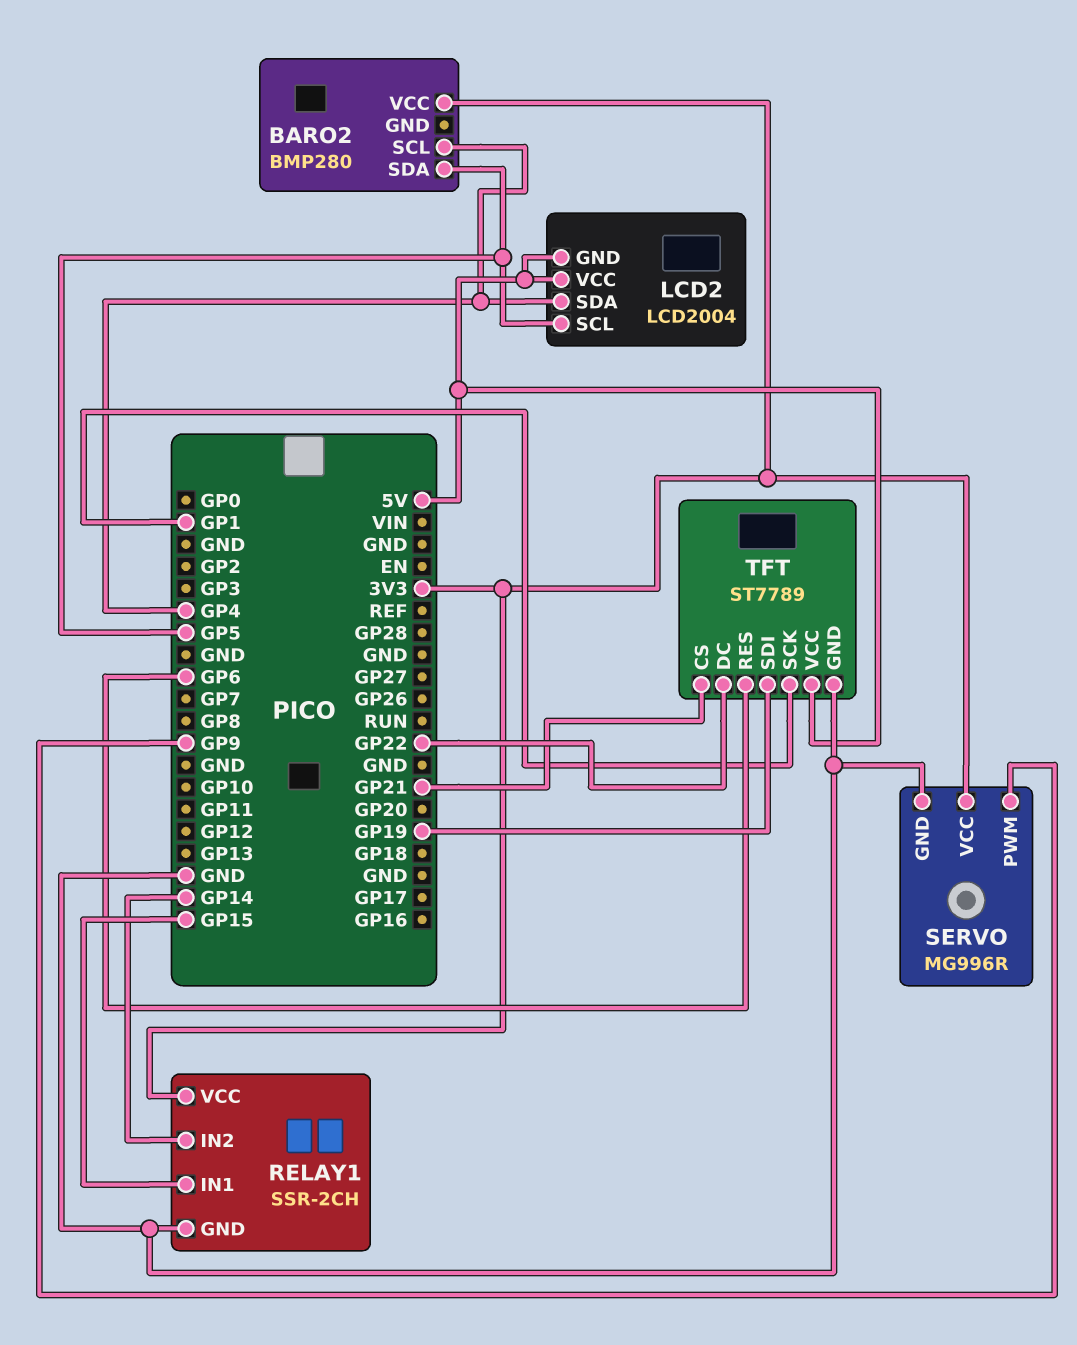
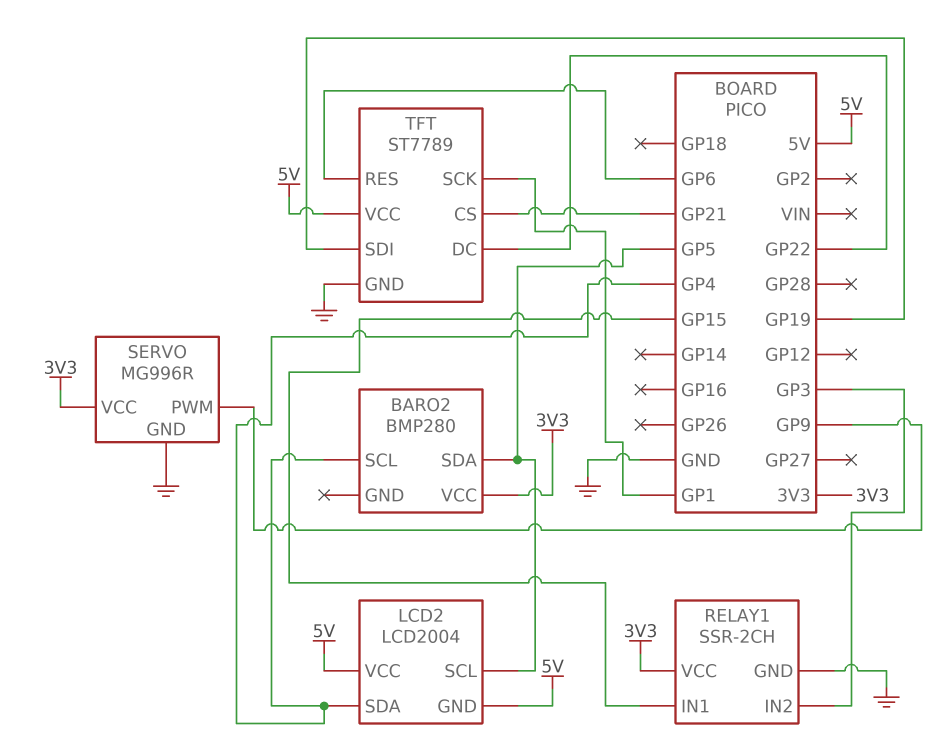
RELAY1 pin IN2: GP14 -> GP3

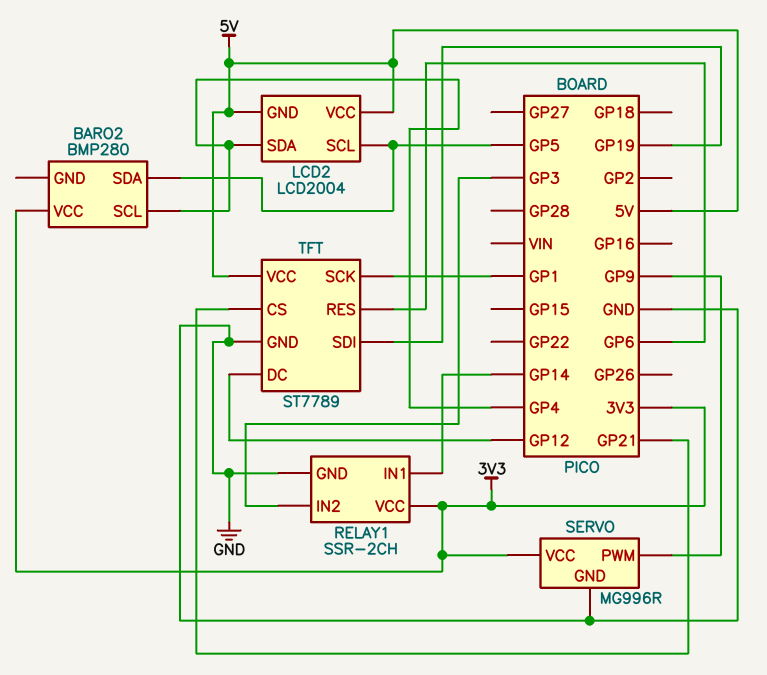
RELAY1 pin IN1: GP15 -> GP14
TFT pin DC: GP22 -> GP12

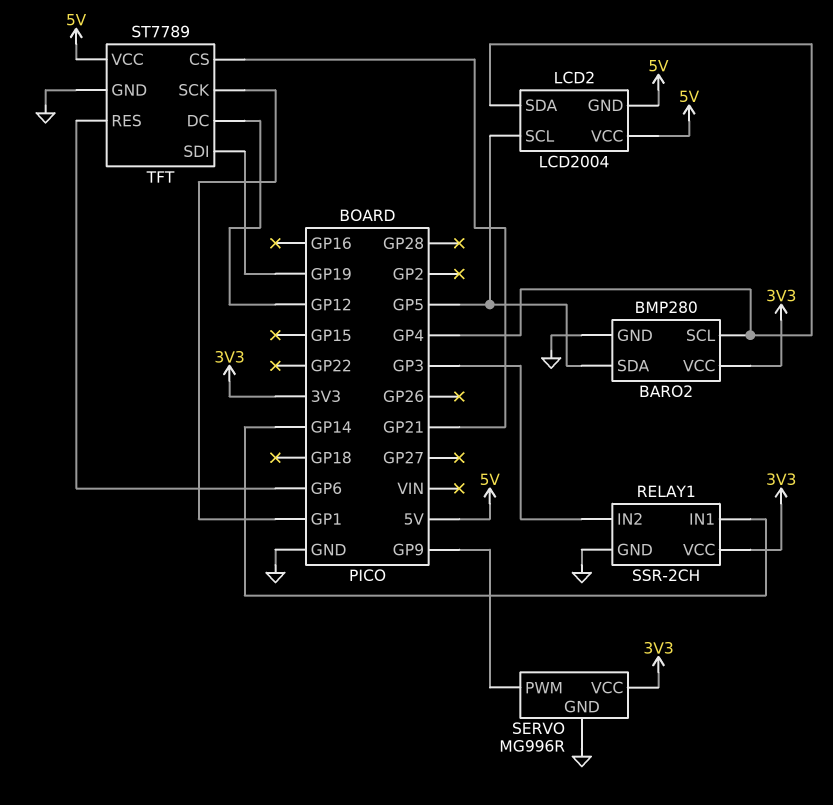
BARO2 pin GND: none -> GND

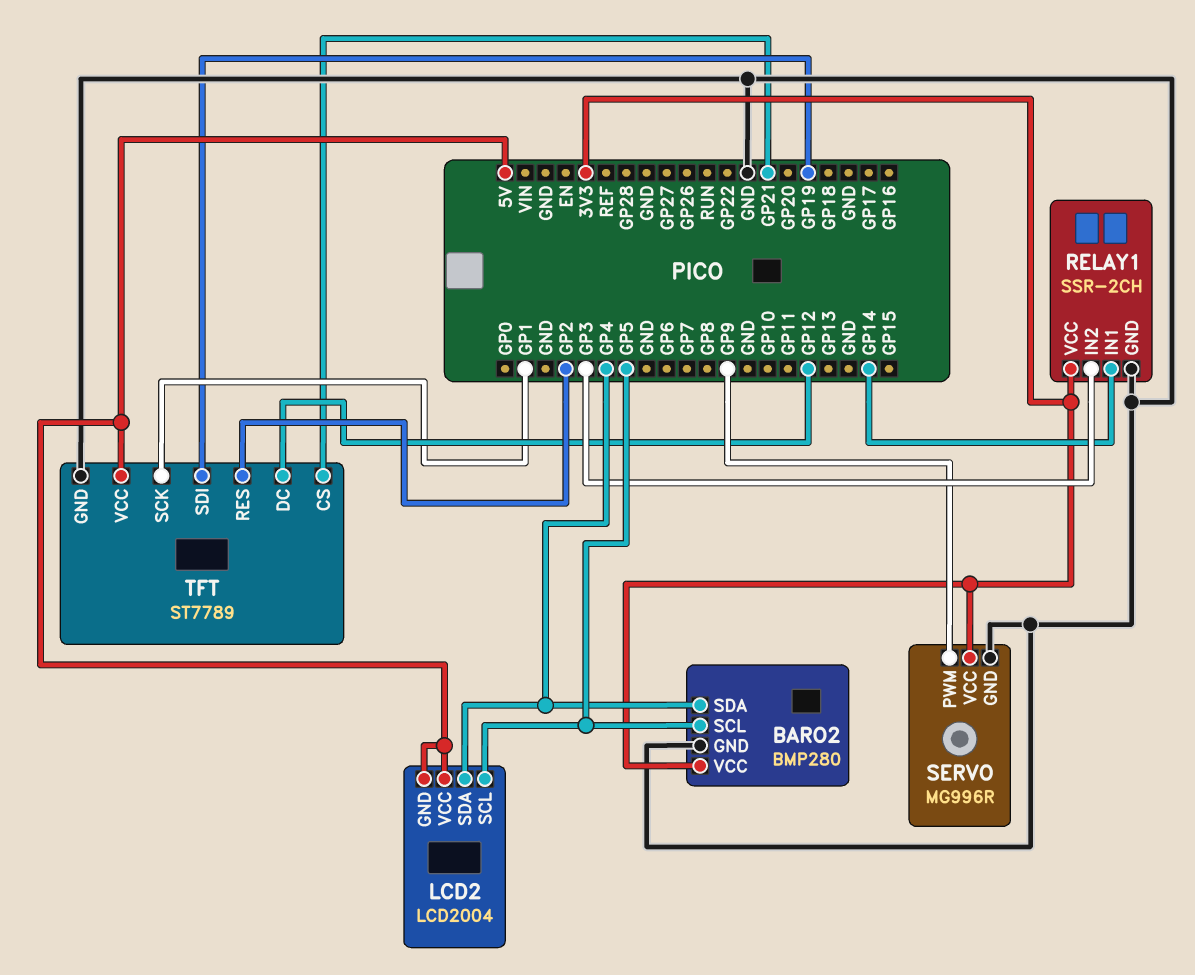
BARO2 pin SCL: GP4 -> GP5
BARO2 pin SDA: GP5 -> GP4
TFT pin RES: GP6 -> GP2

